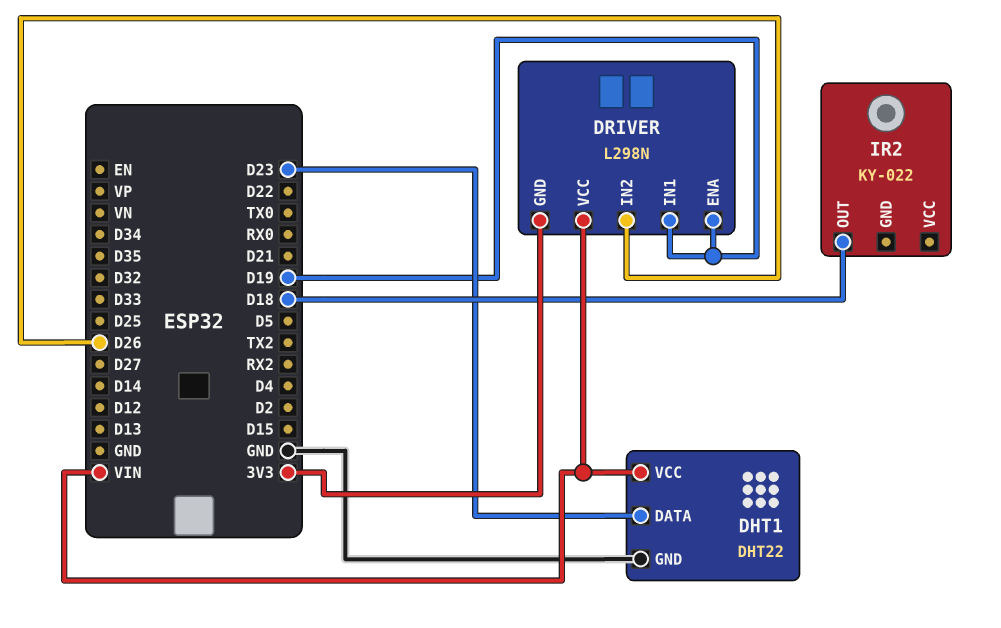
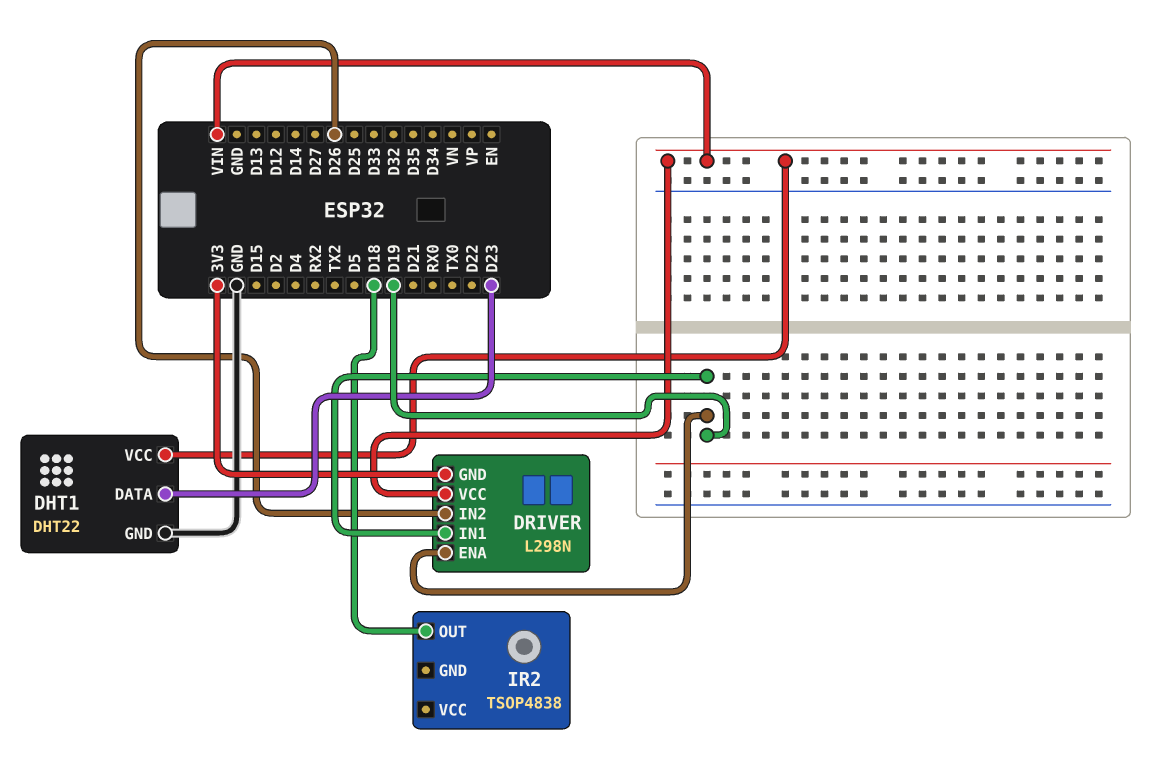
IR2: KY-022 -> TSOP4838

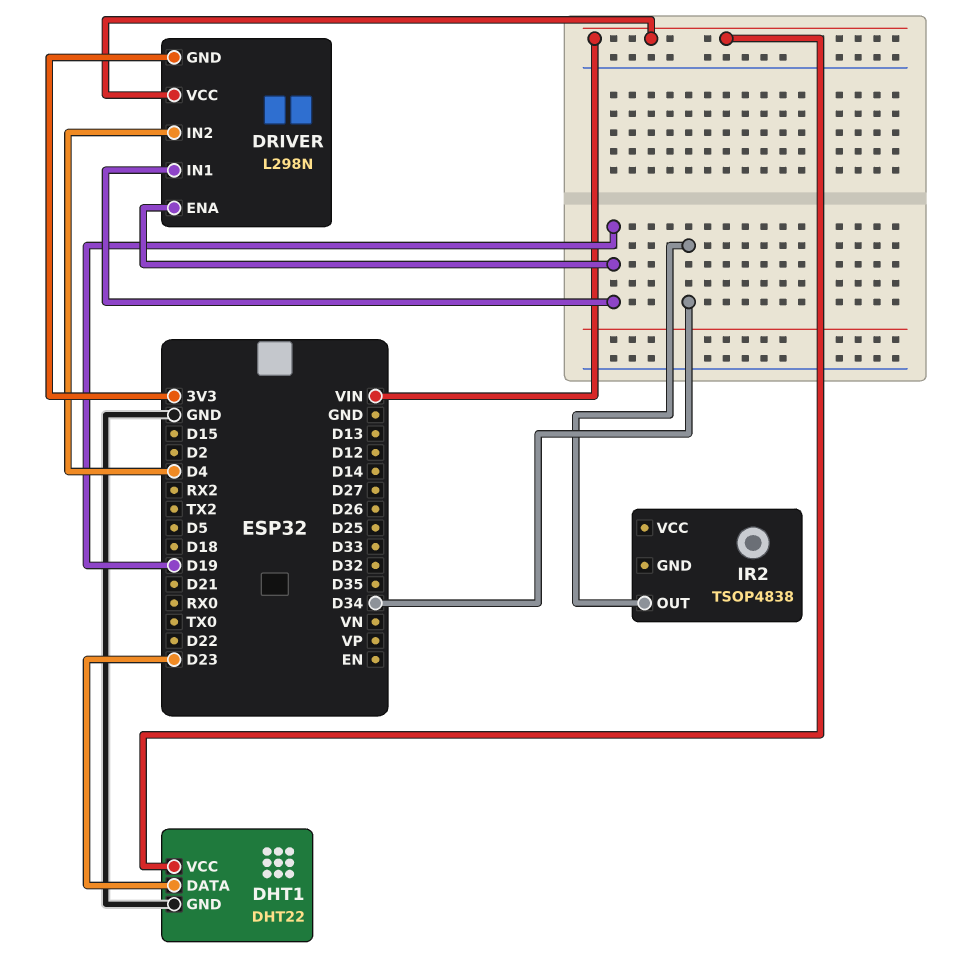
DRIVER pin IN2: D26 -> D4
IR2 pin OUT: D18 -> D34

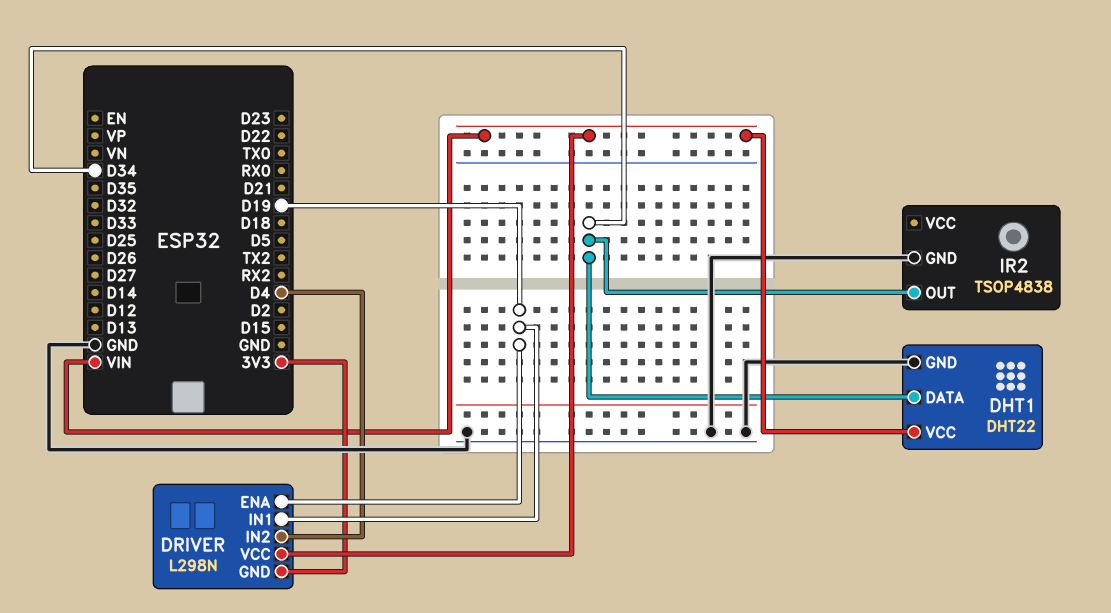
DHT1 pin DATA: D23 -> D34
IR2 pin GND: none -> GND

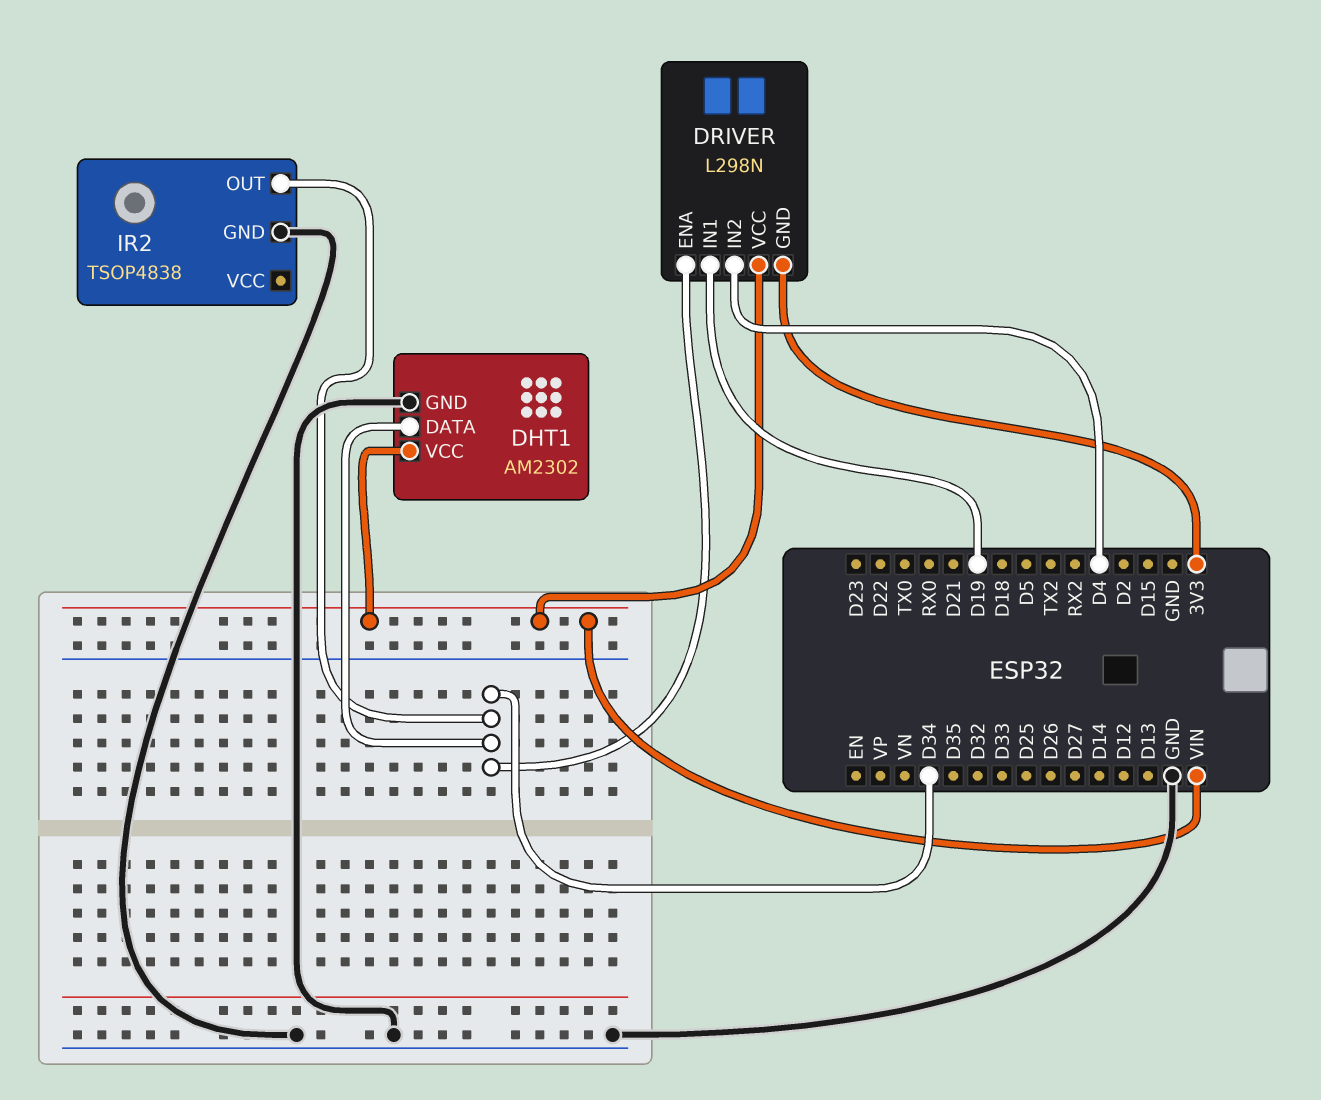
DHT1: DHT22 -> AM2302
DRIVER pin ENA: D19 -> D34

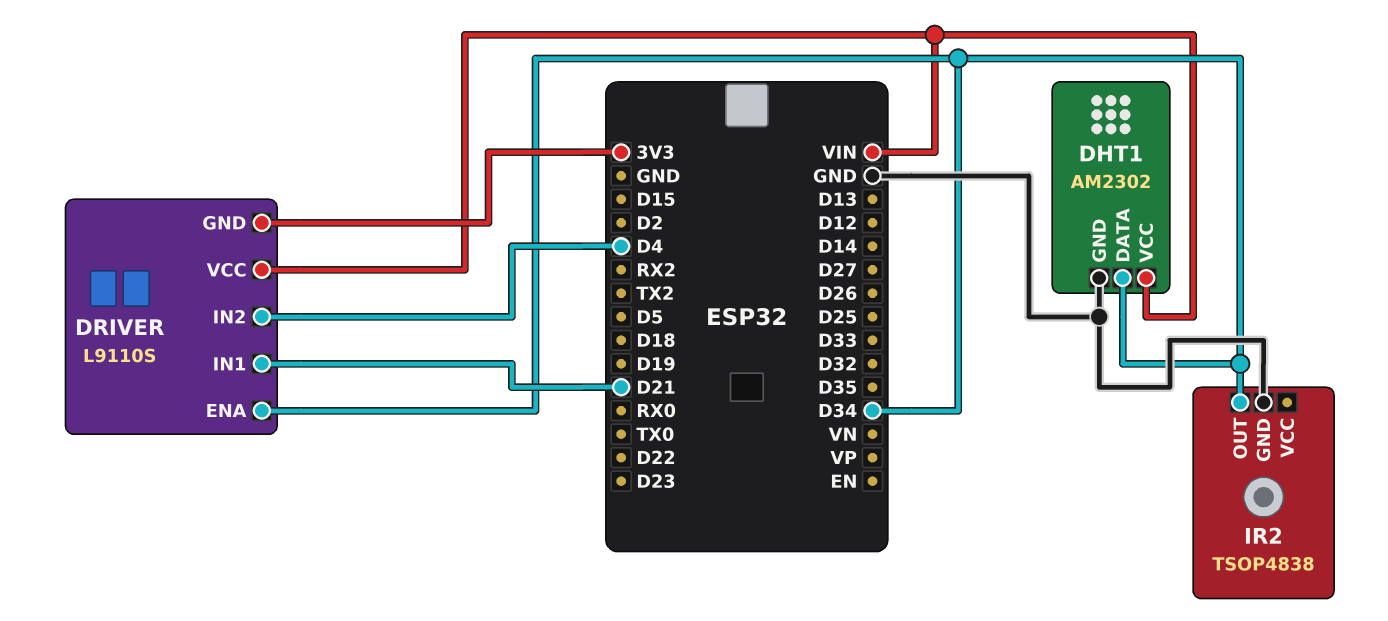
DRIVER: L298N -> L9110S
DRIVER pin IN1: D19 -> D21

